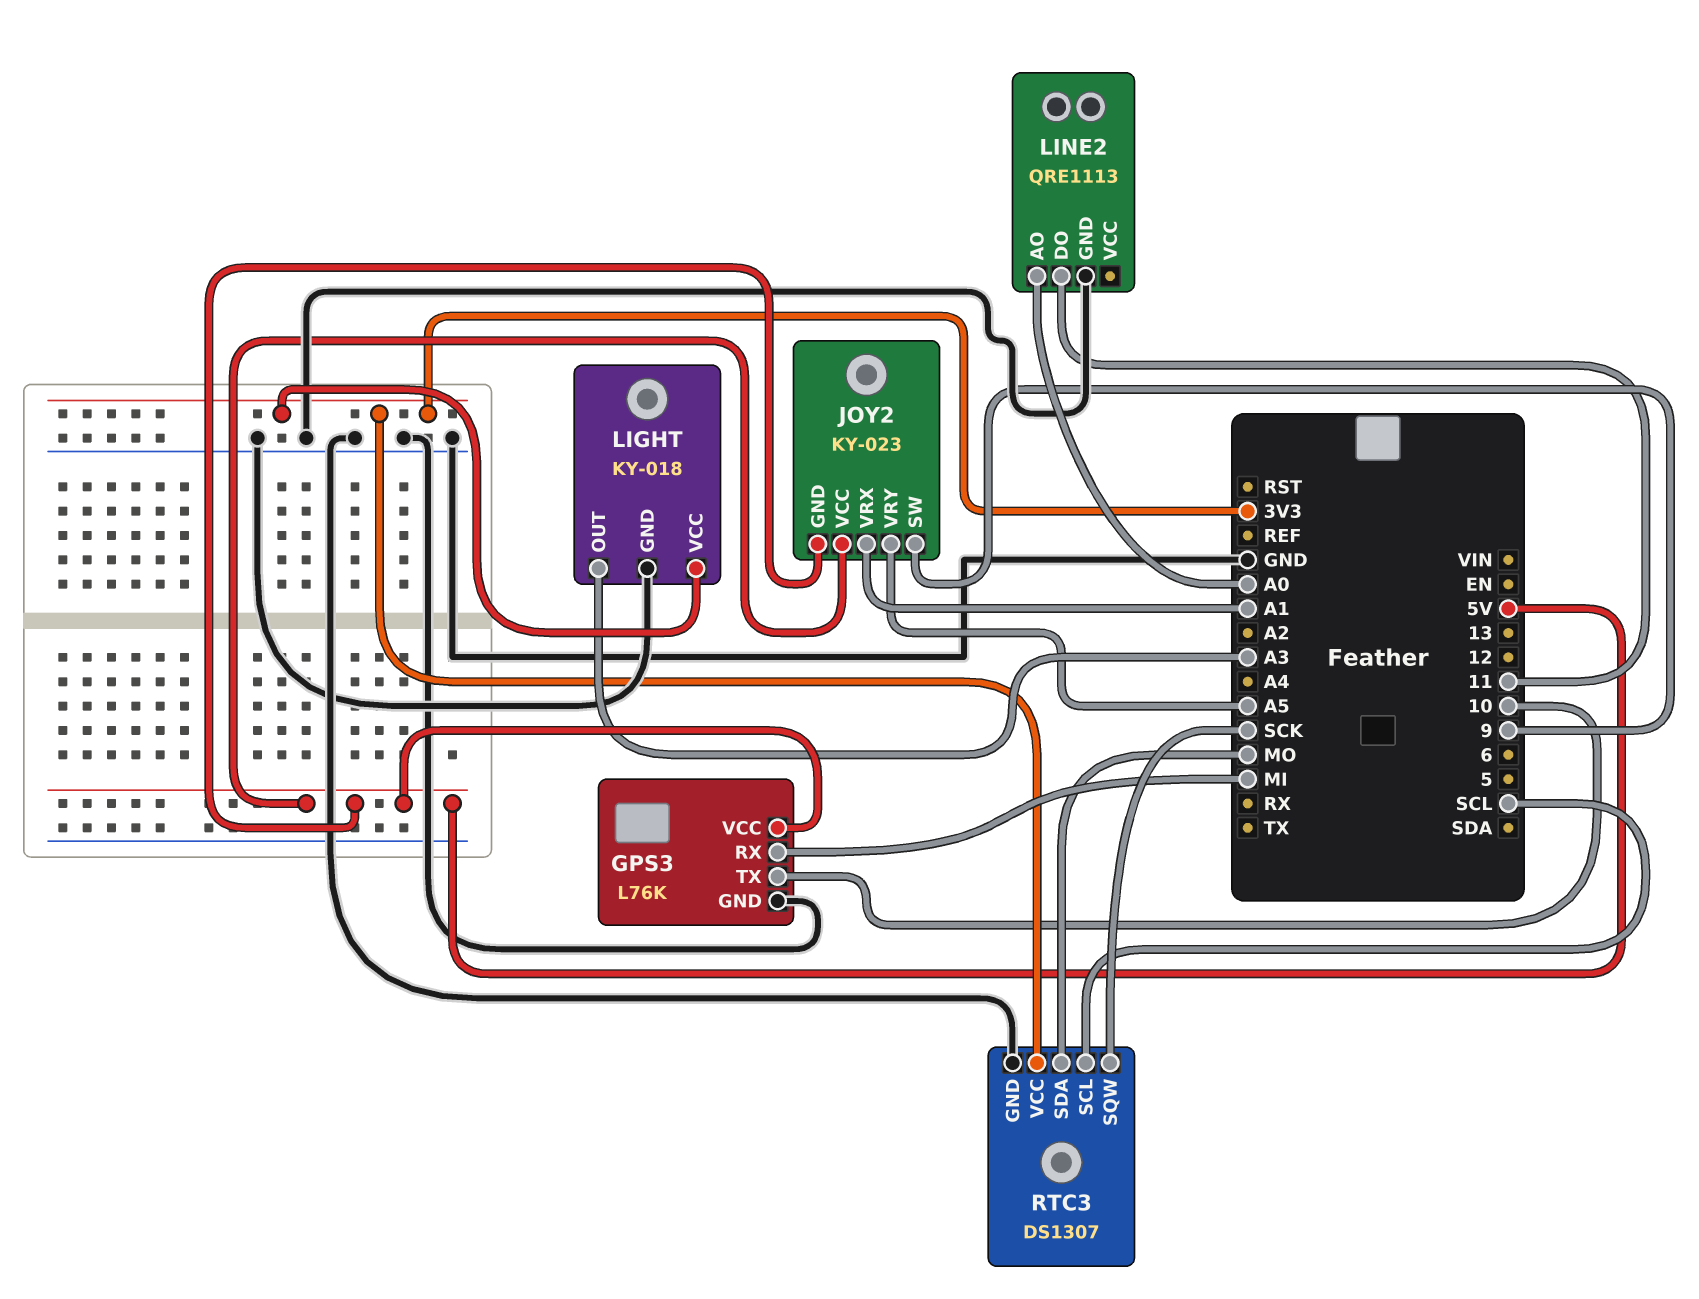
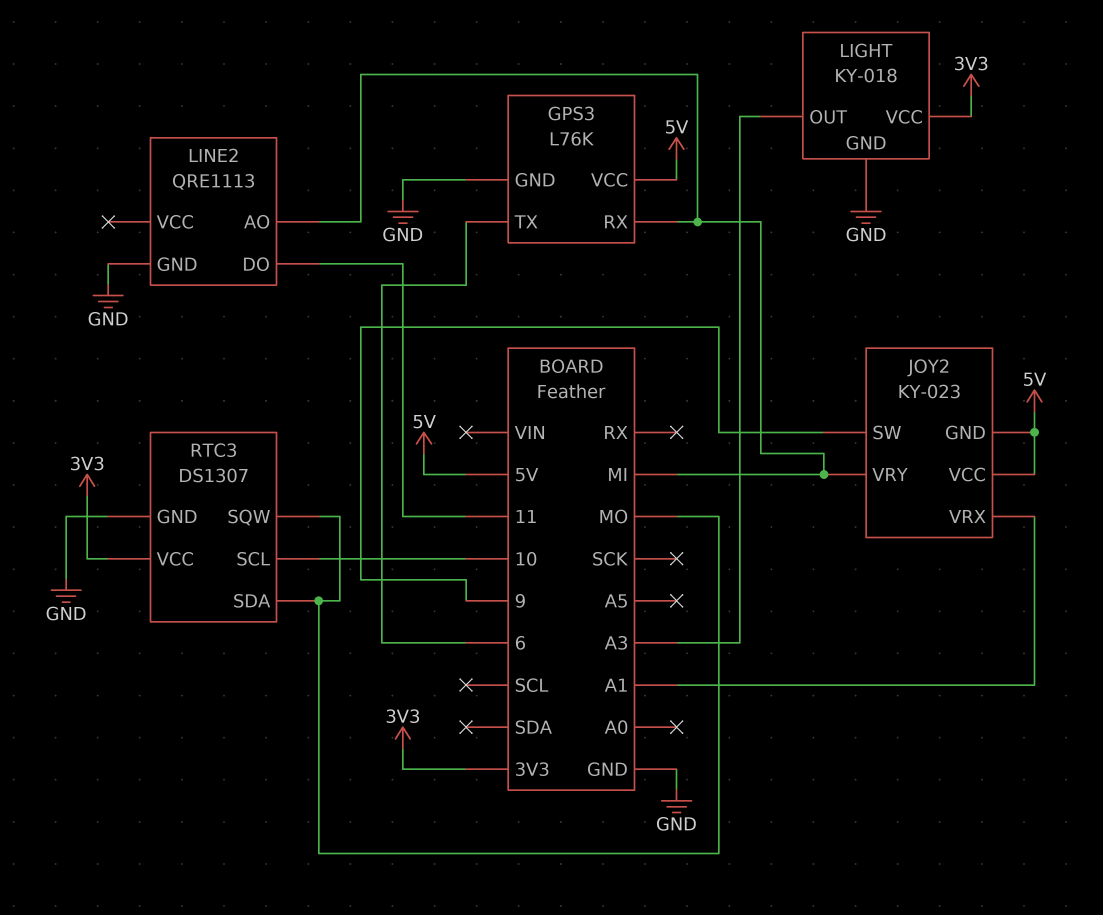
GPS3 pin TX: 10 -> 6
JOY2 pin VRY: A5 -> MI
LINE2 pin AO: A0 -> MI
RTC3 pin SCL: SCL -> 10
RTC3 pin SQW: SCK -> MO

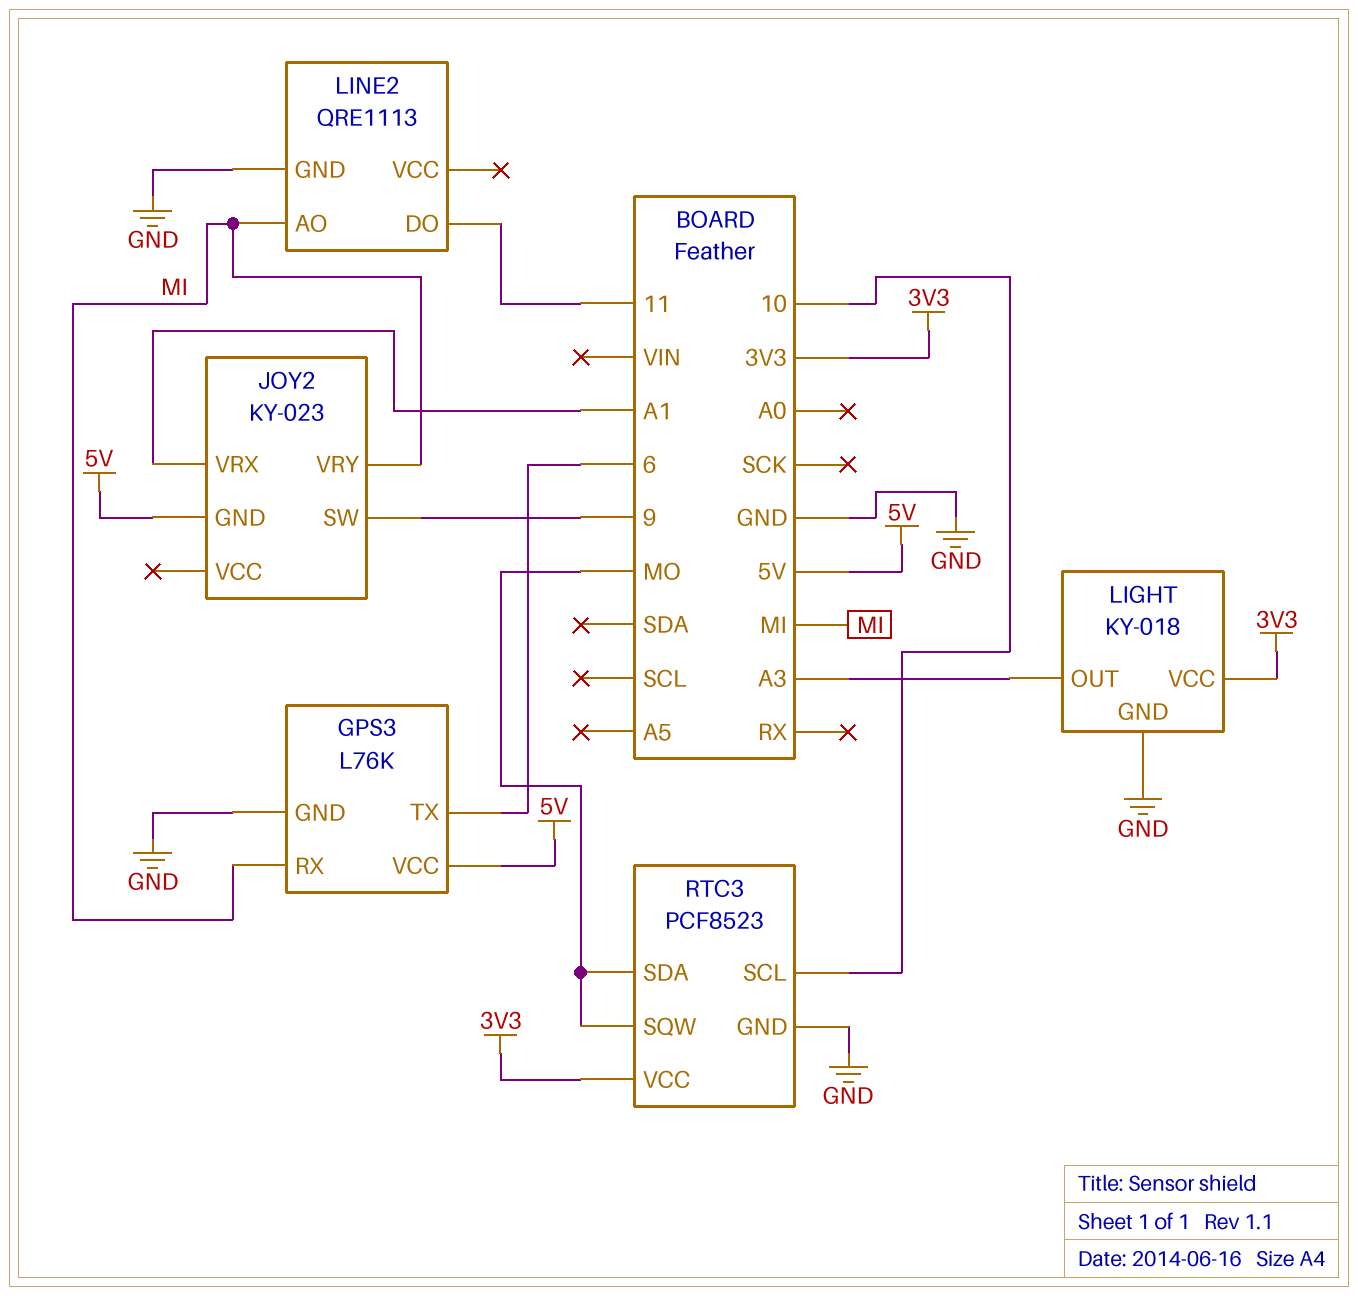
JOY2 pin VCC: 5V -> none
RTC3: DS1307 -> PCF8523

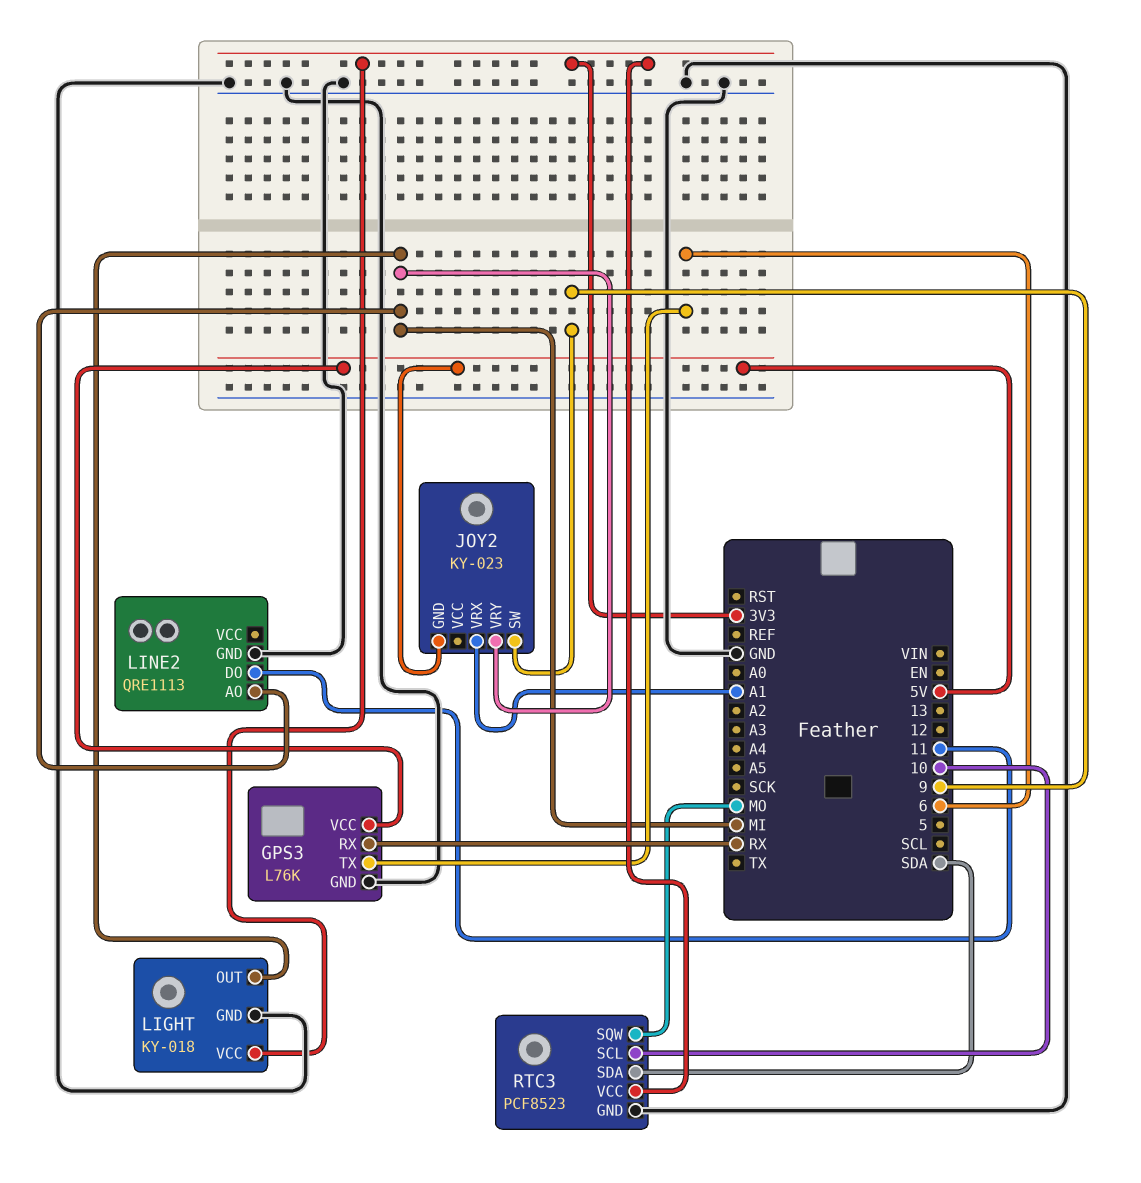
GPS3 pin RX: MI -> RX
LIGHT pin OUT: A3 -> MI
RTC3 pin SDA: MO -> SDA

